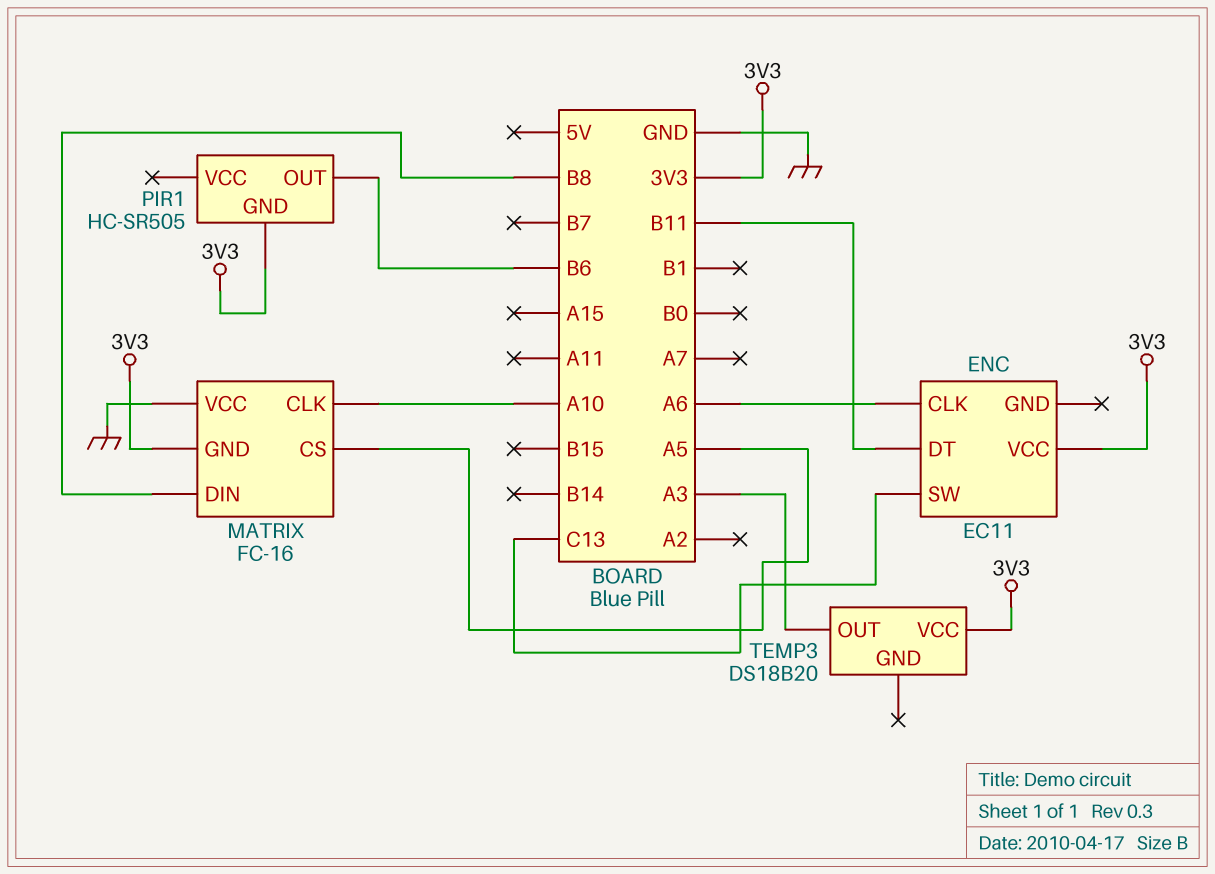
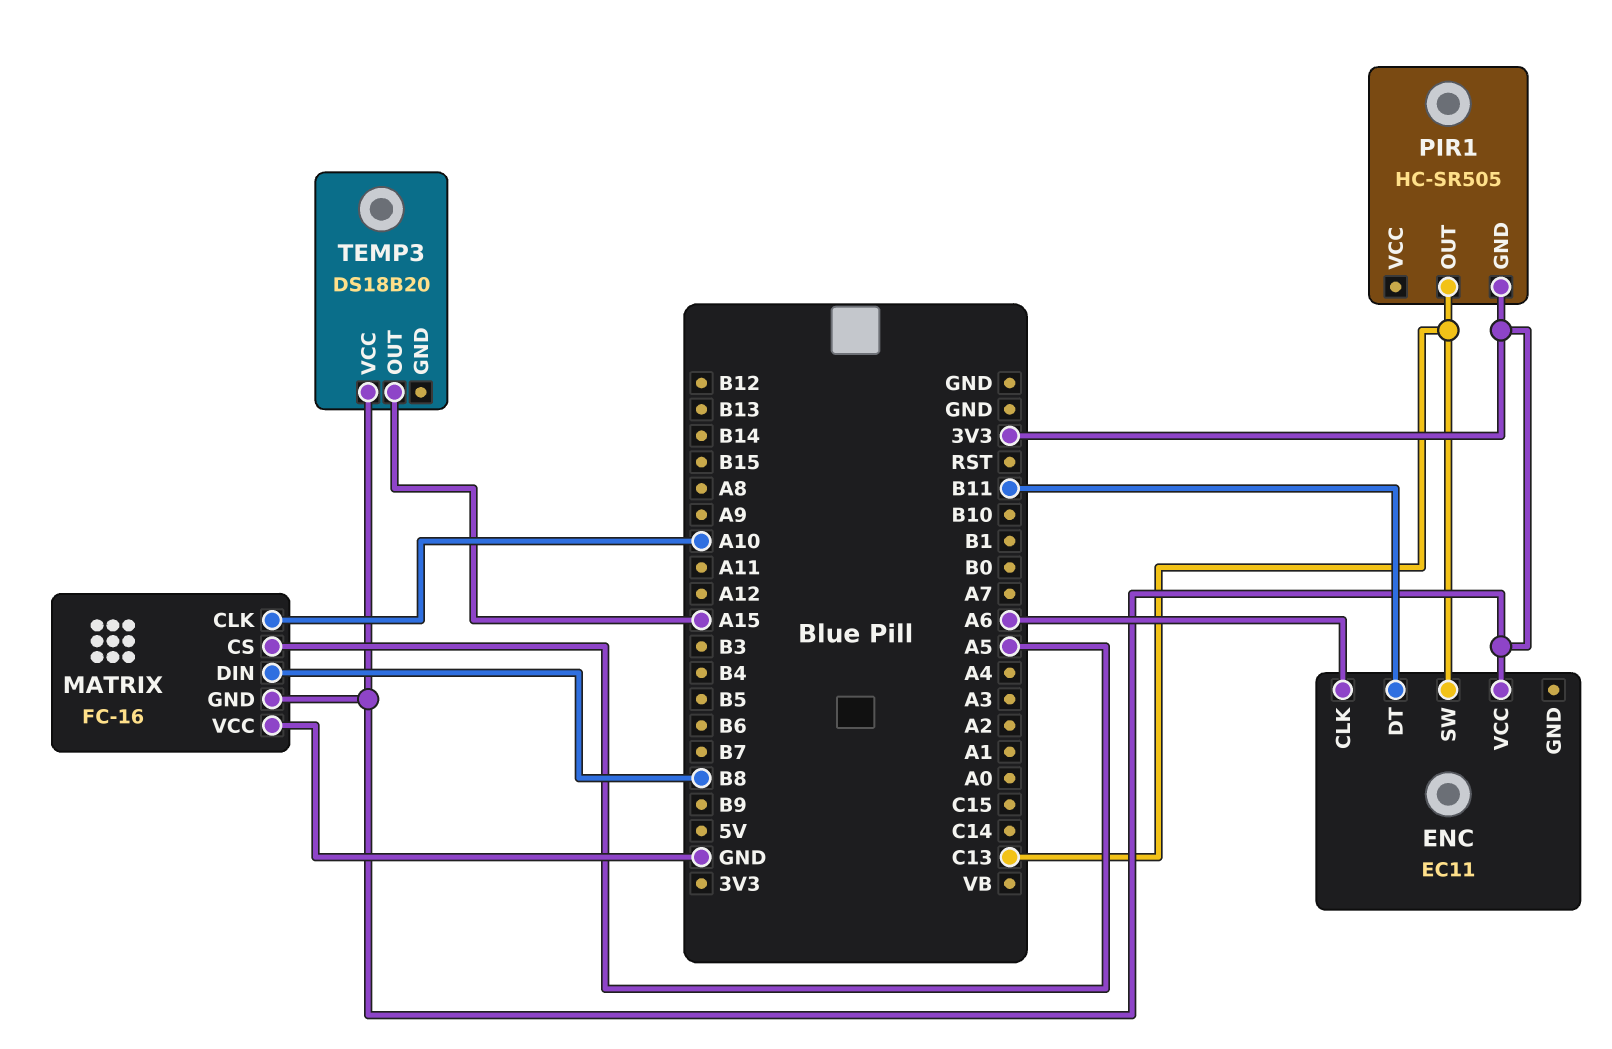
PIR1 pin OUT: B6 -> C13
TEMP3 pin OUT: A3 -> A15

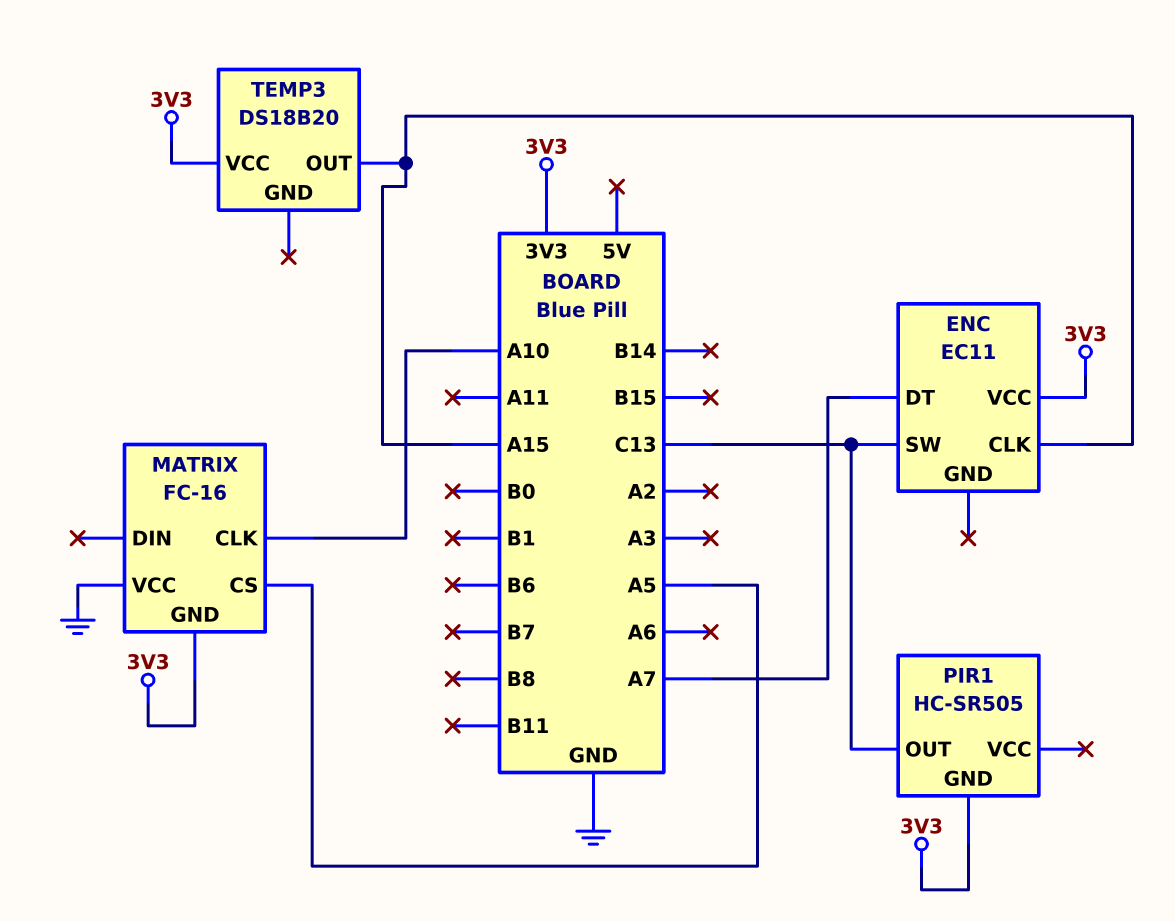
ENC pin CLK: A6 -> A15
ENC pin DT: B11 -> A7
MATRIX pin DIN: B8 -> none

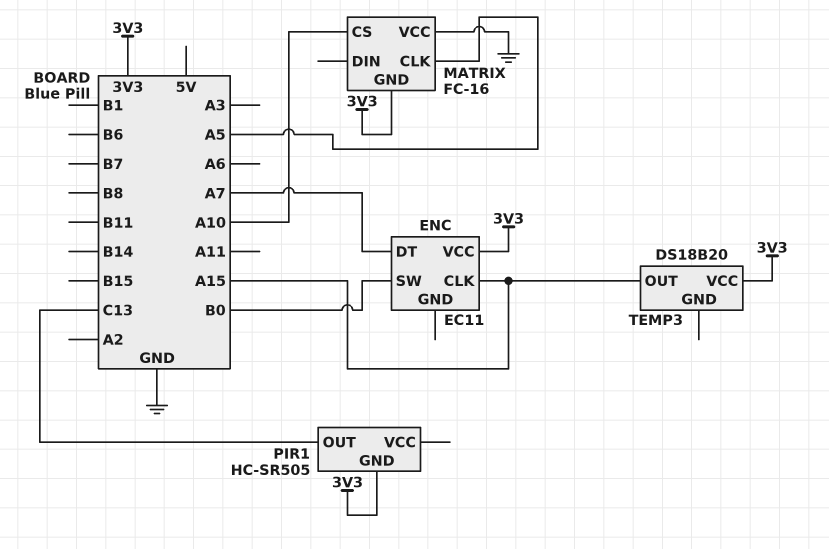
ENC pin SW: C13 -> B0
MATRIX pin CLK: A10 -> A5
MATRIX pin CS: A5 -> A10

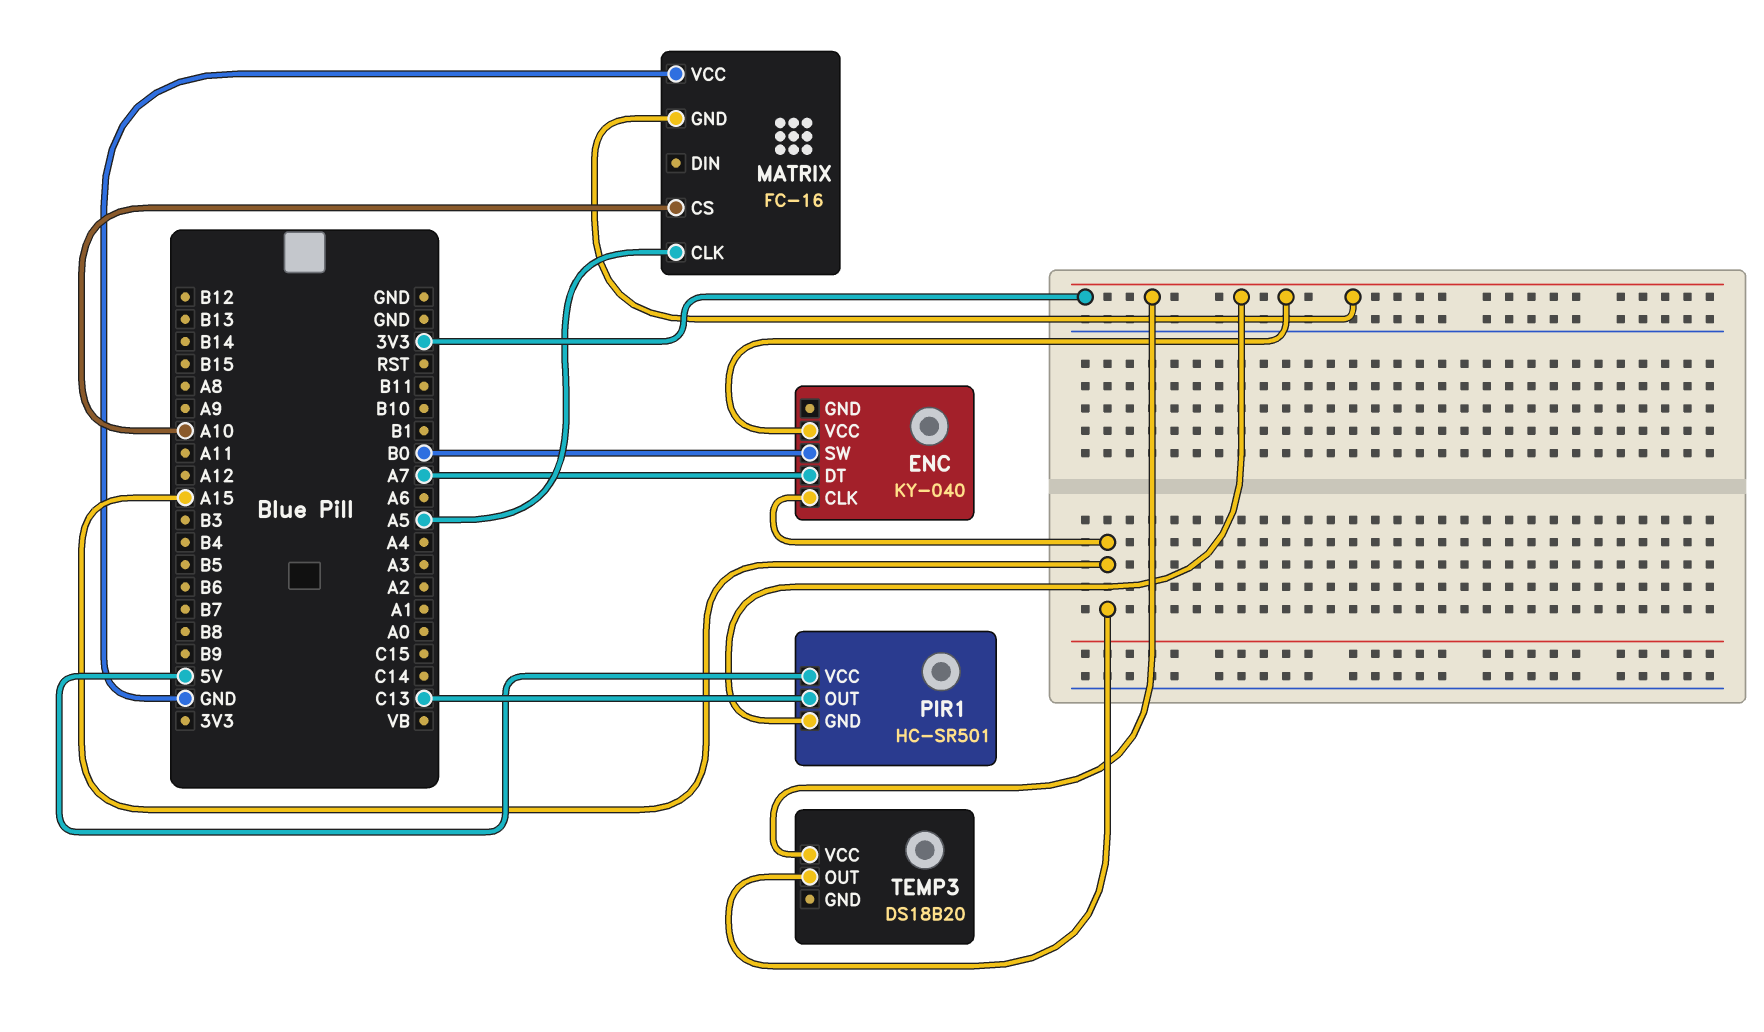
ENC: EC11 -> KY-040
PIR1: HC-SR505 -> HC-SR501
PIR1 pin VCC: none -> 5V

